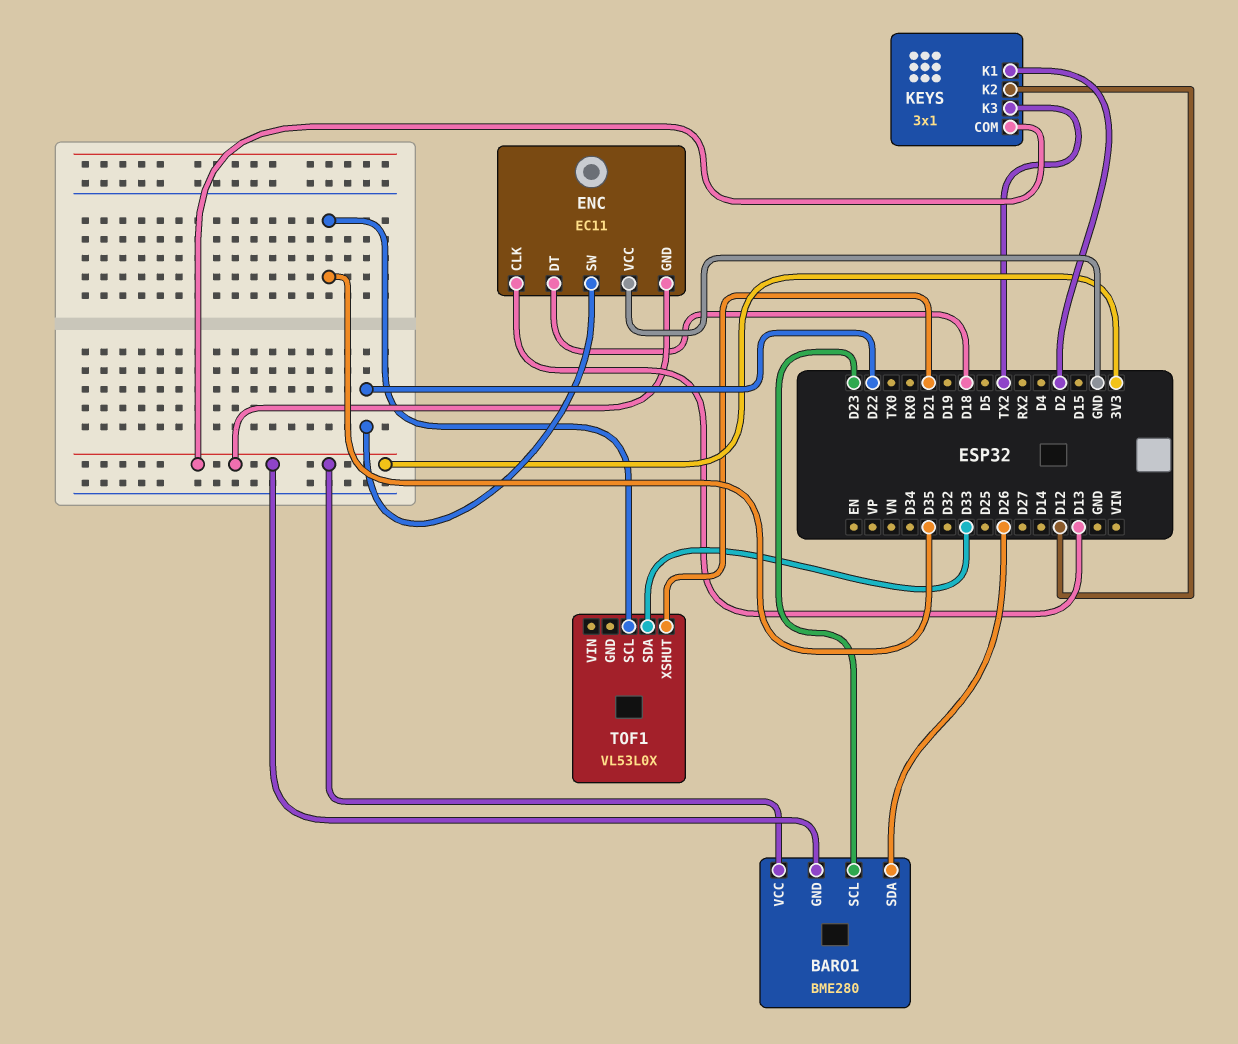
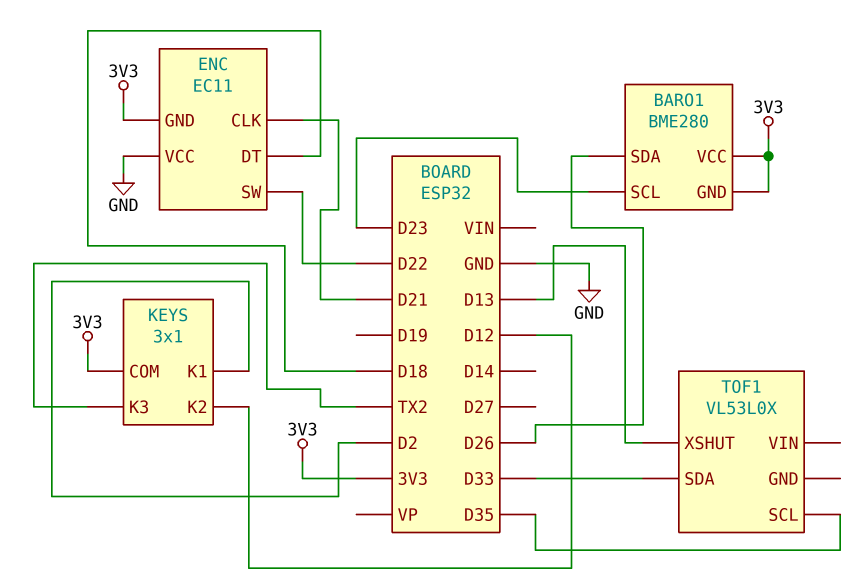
ENC pin CLK: D13 -> D21
TOF1 pin XSHUT: D21 -> D13

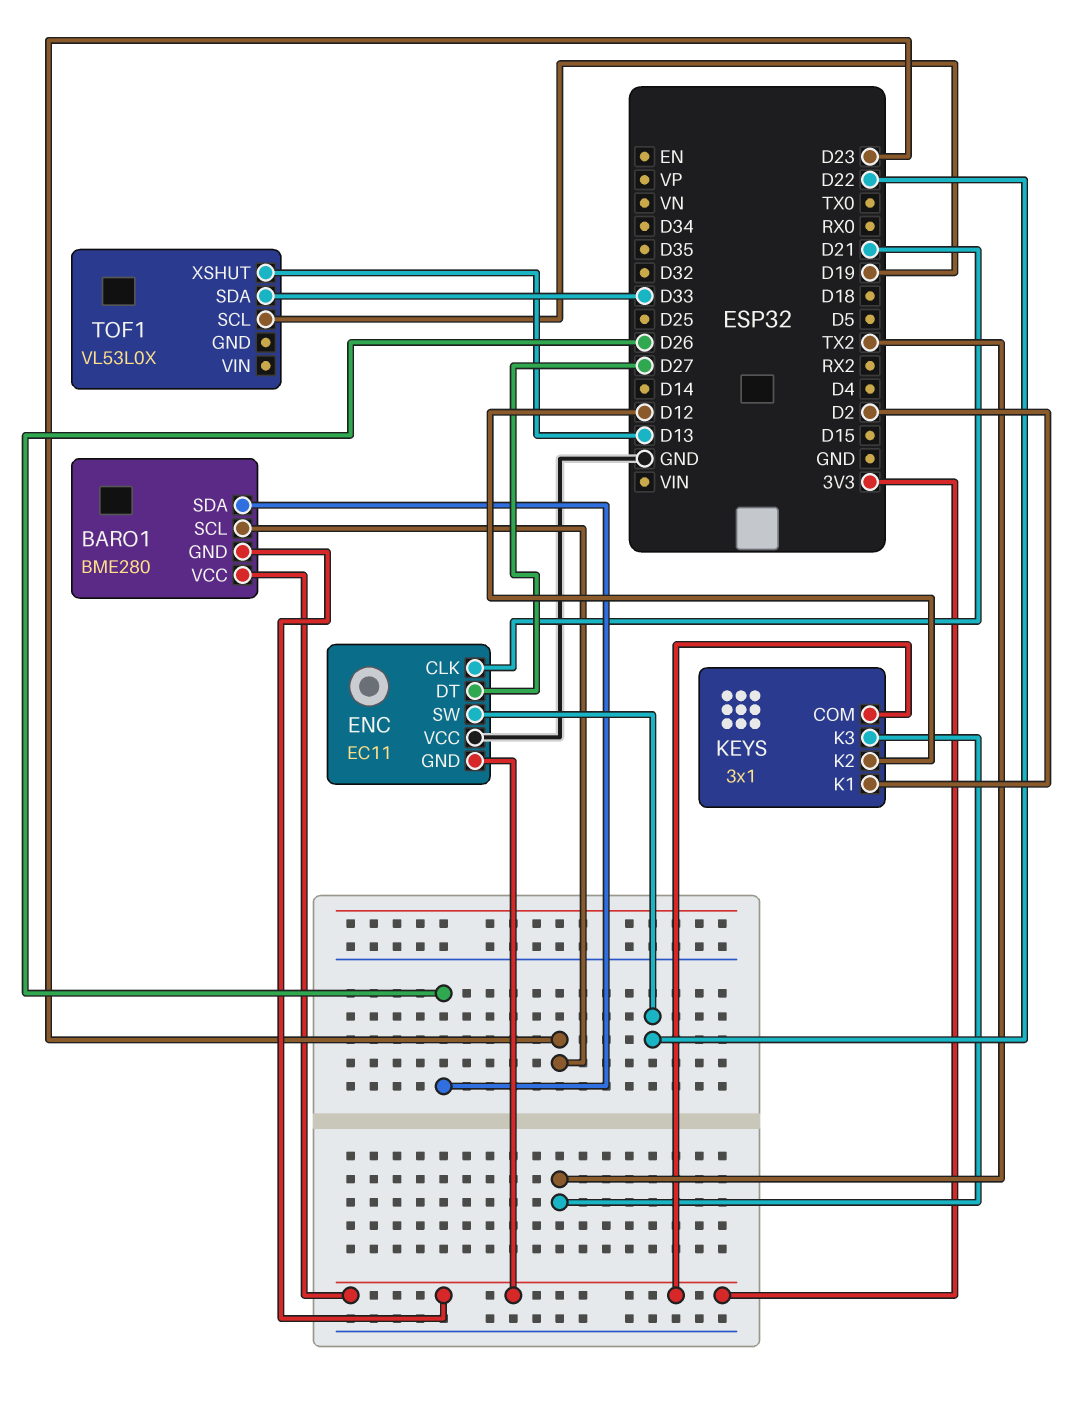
ENC pin DT: D18 -> D27
TOF1 pin SCL: D35 -> D19

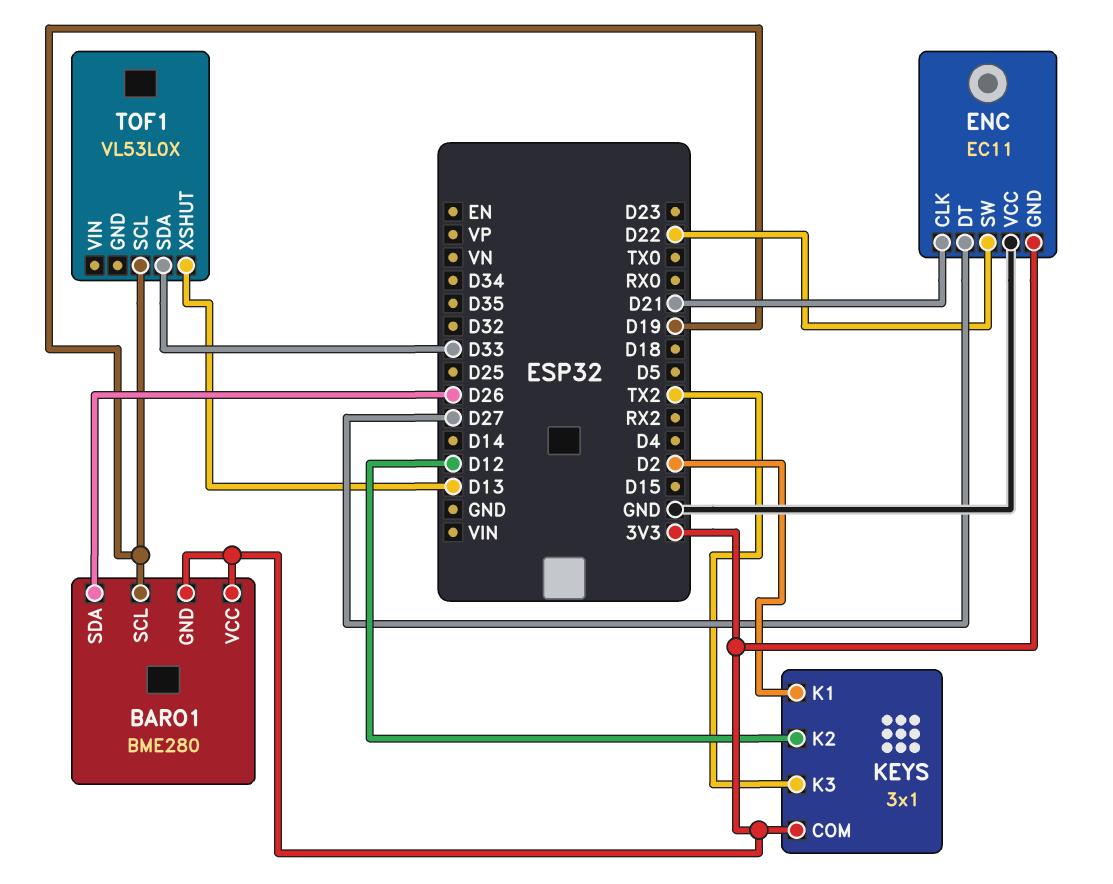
BARO1 pin SCL: D23 -> D19

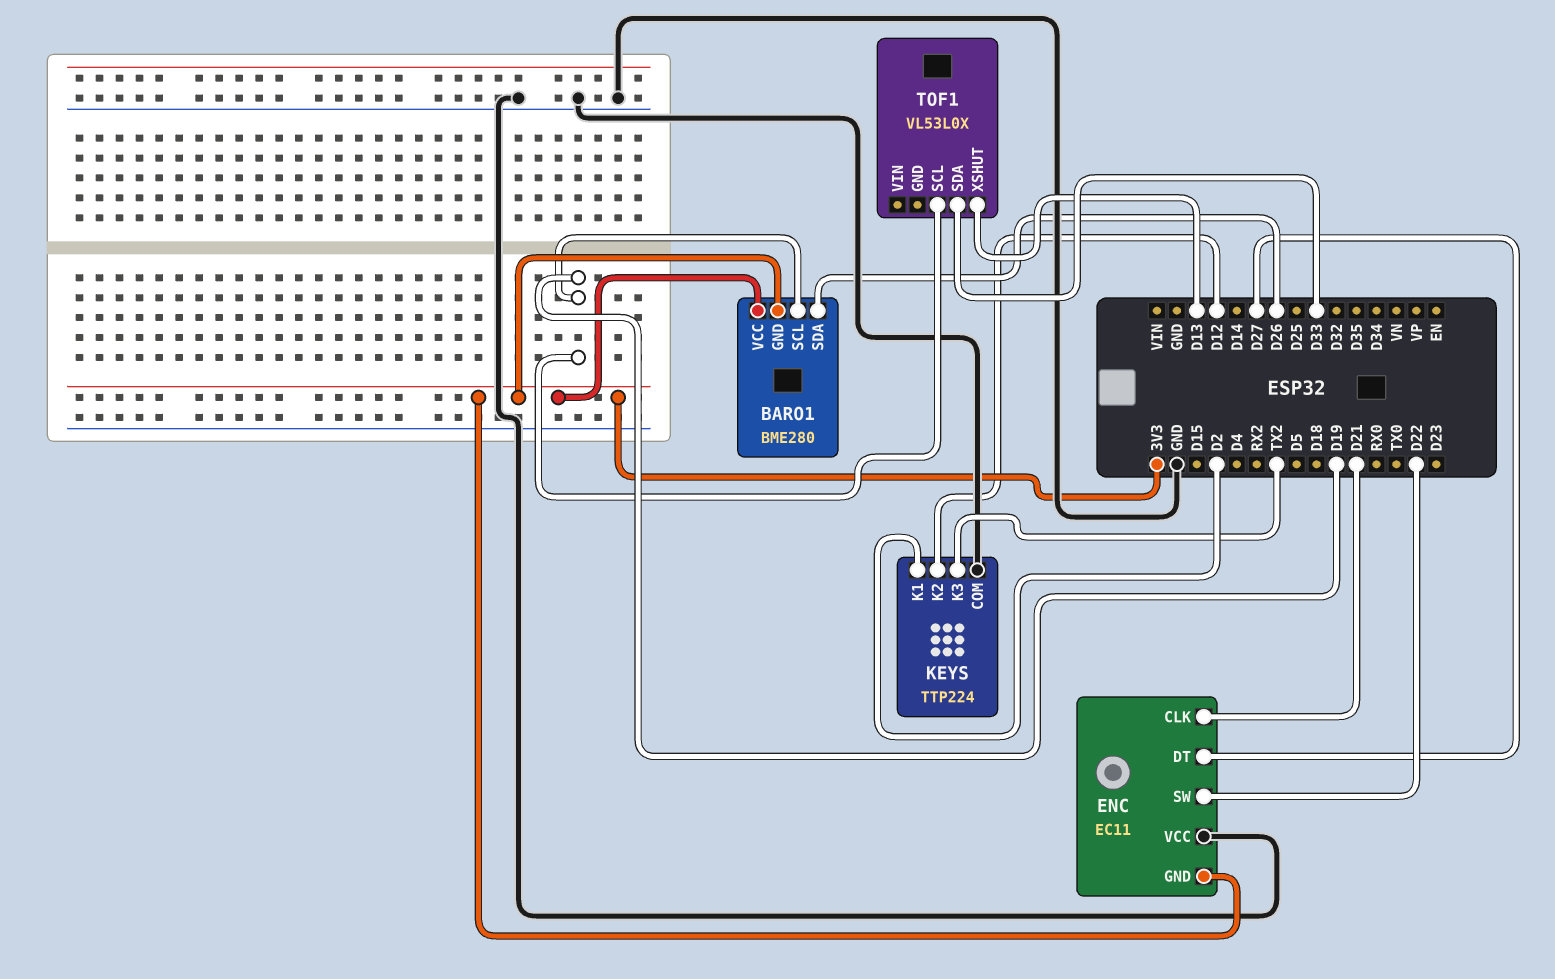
KEYS: 3x1 -> TTP224
KEYS pin COM: 3V3 -> GND

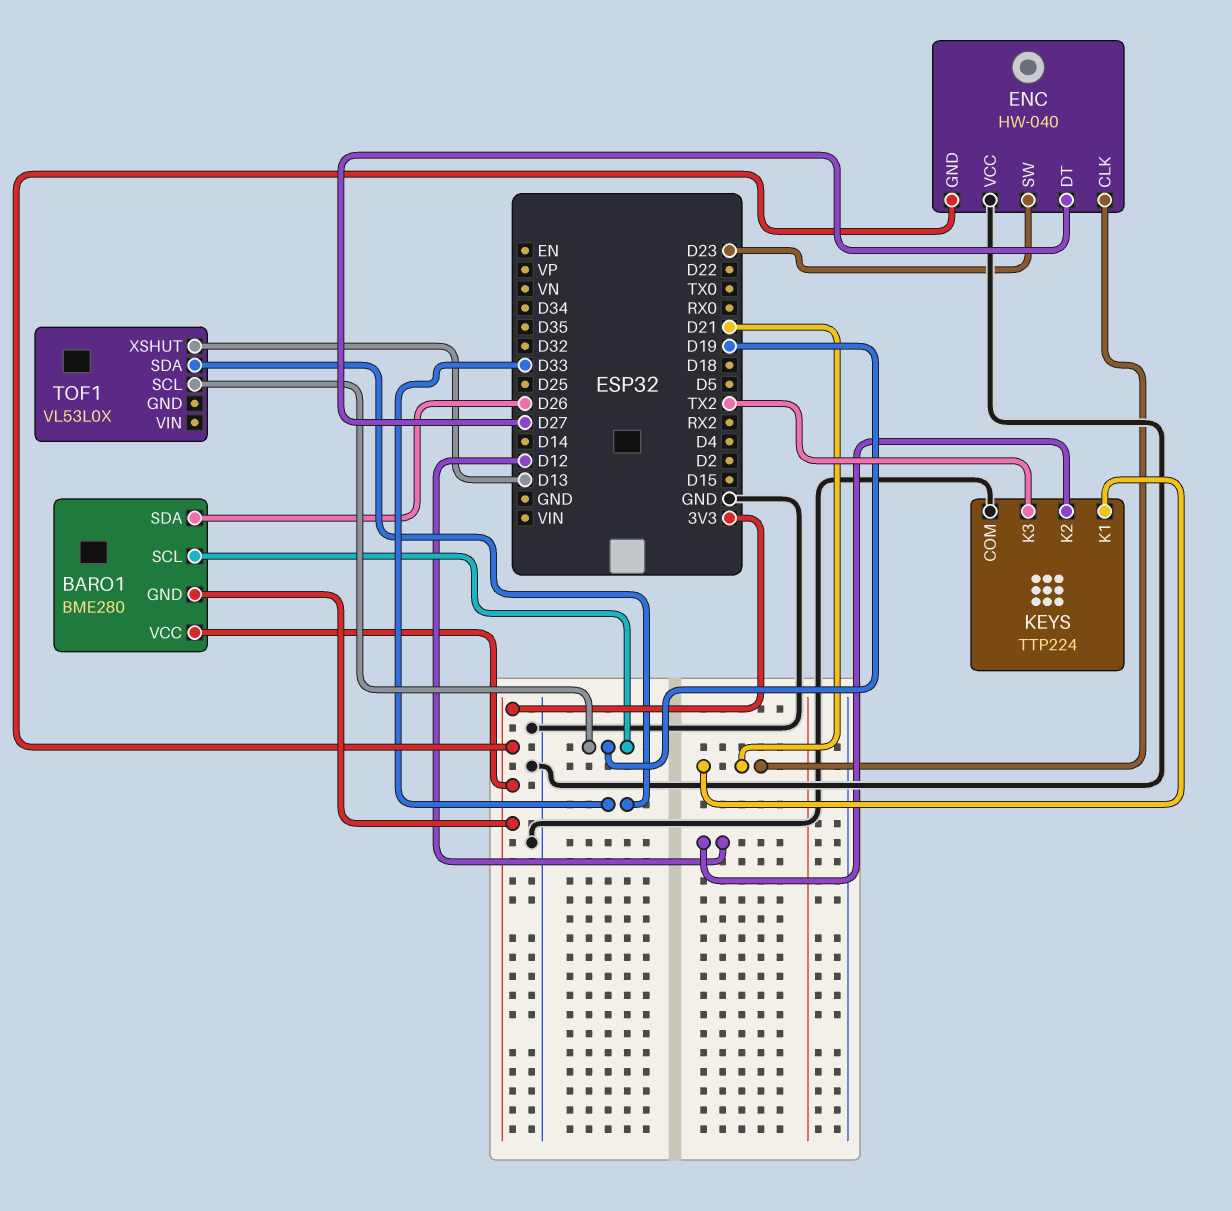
ENC: EC11 -> HW-040
ENC pin SW: D22 -> D23
KEYS pin K1: D2 -> D21

